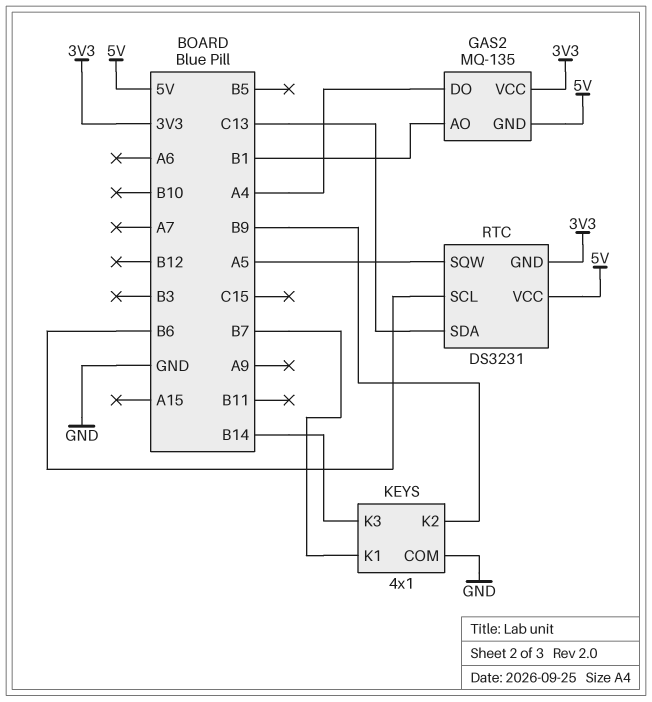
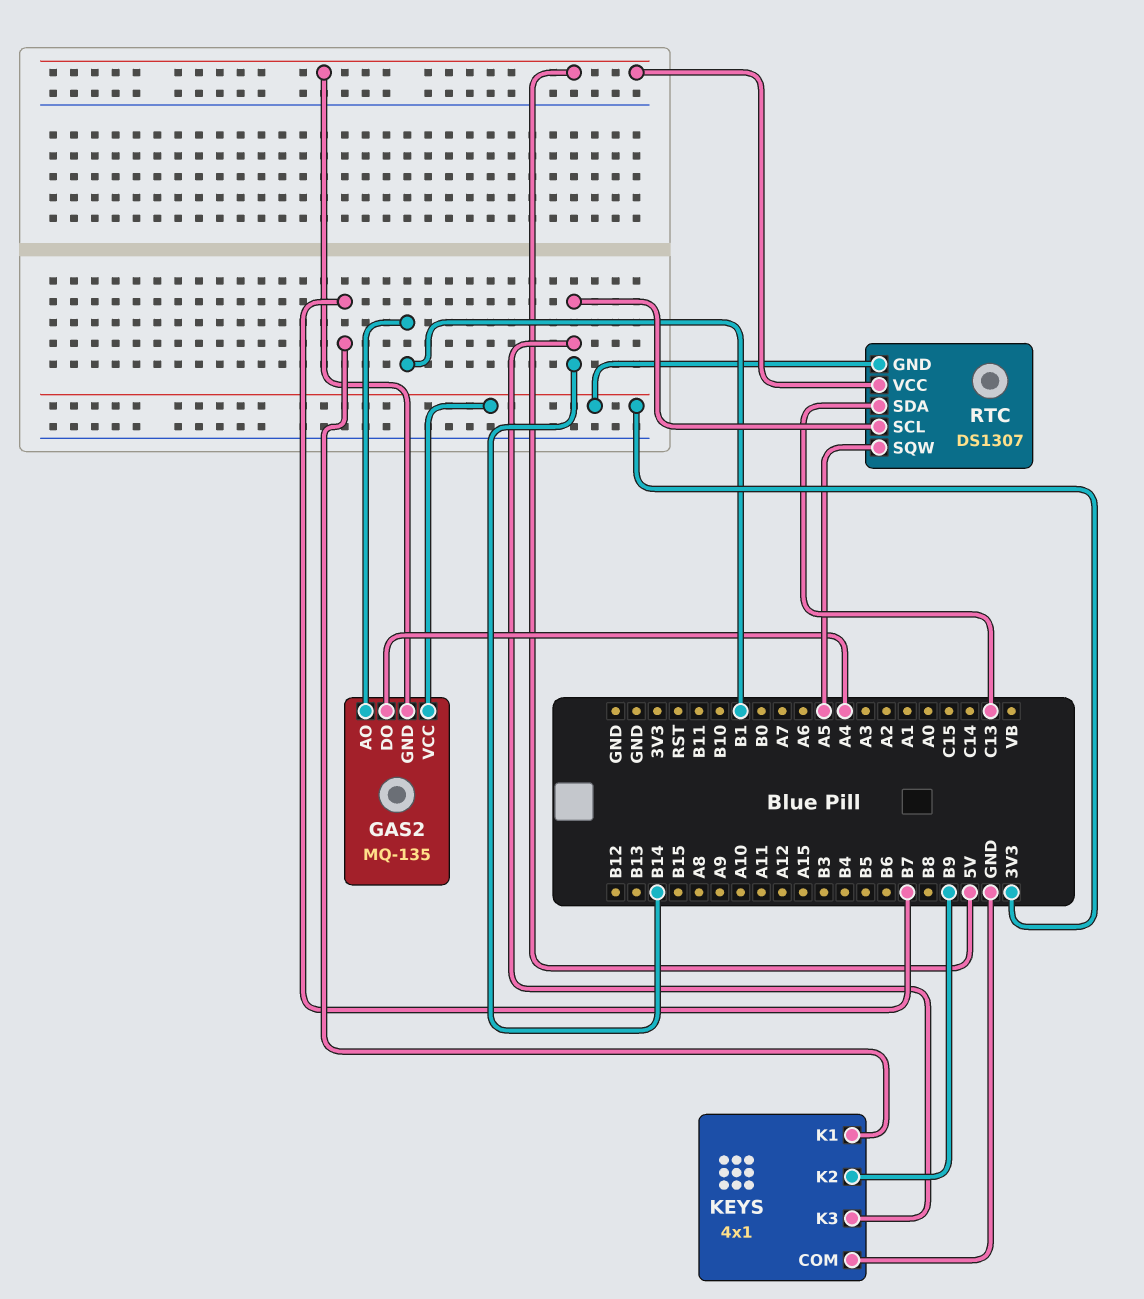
RTC: DS3231 -> DS1307
RTC pin SCL: B6 -> B14

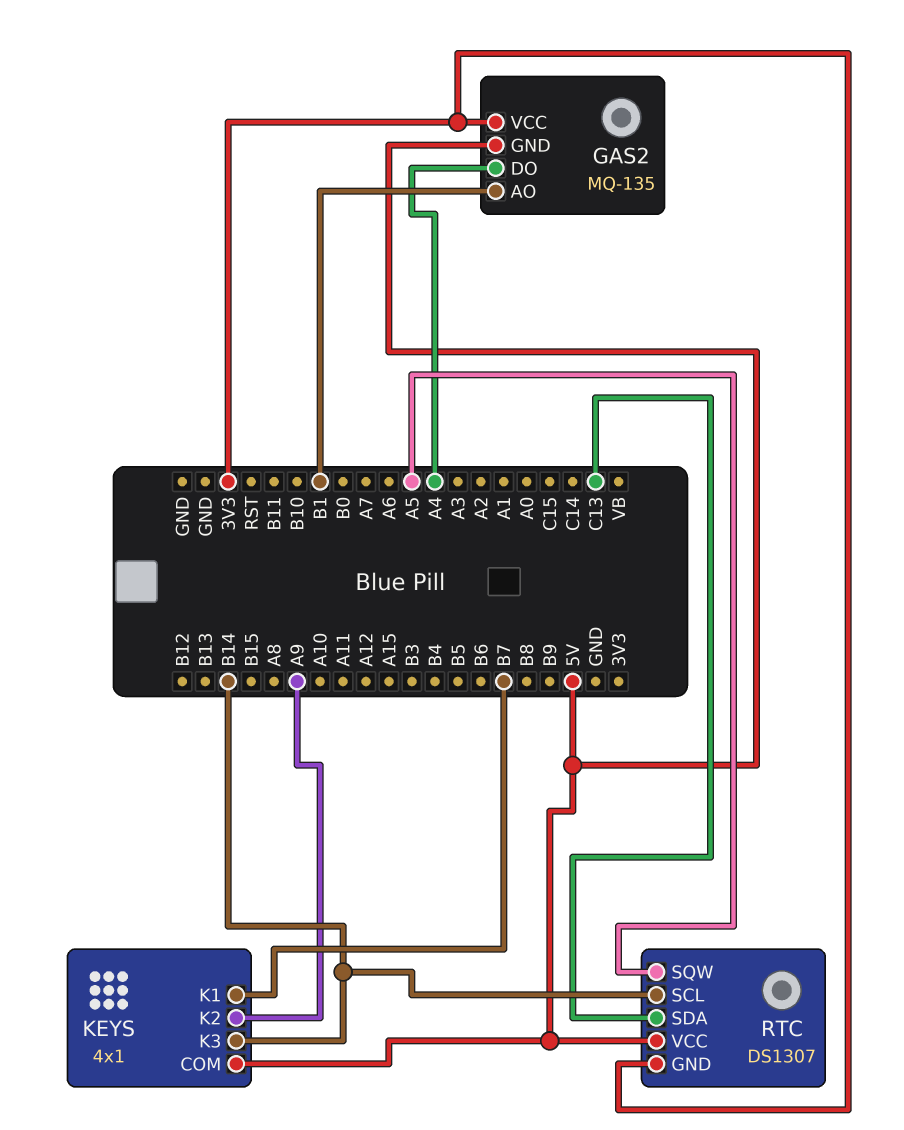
KEYS pin COM: GND -> 5V
KEYS pin K2: B9 -> A9

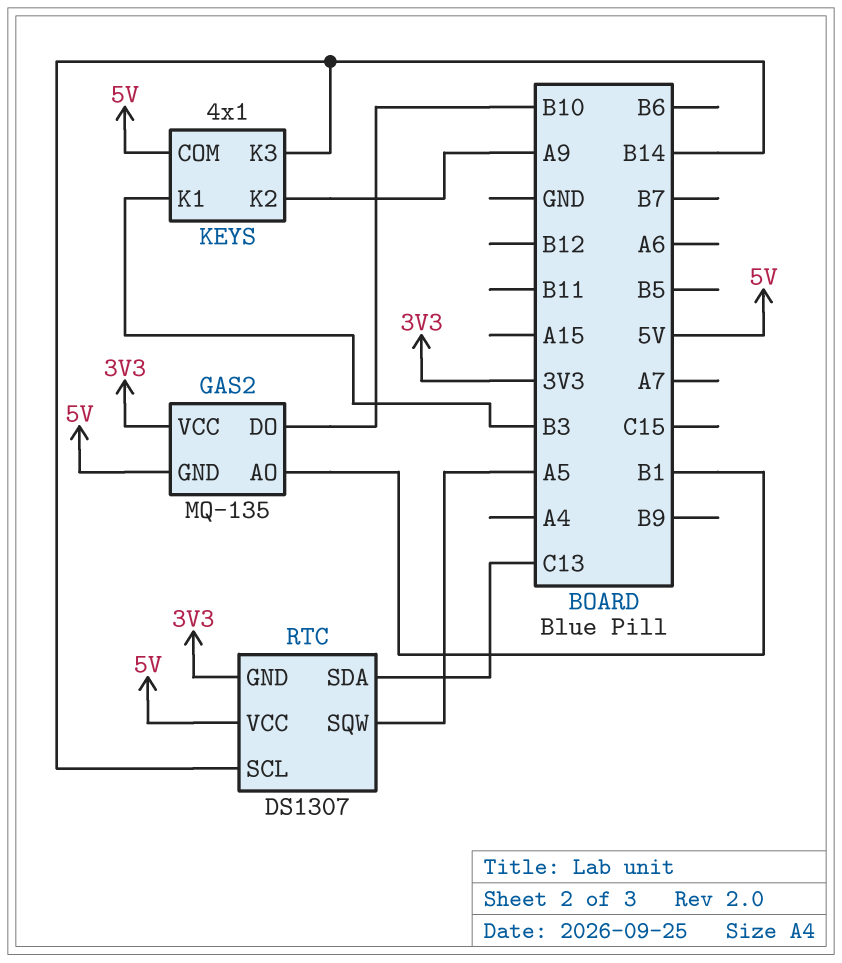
GAS2 pin DO: A4 -> B10
KEYS pin K1: B7 -> B3

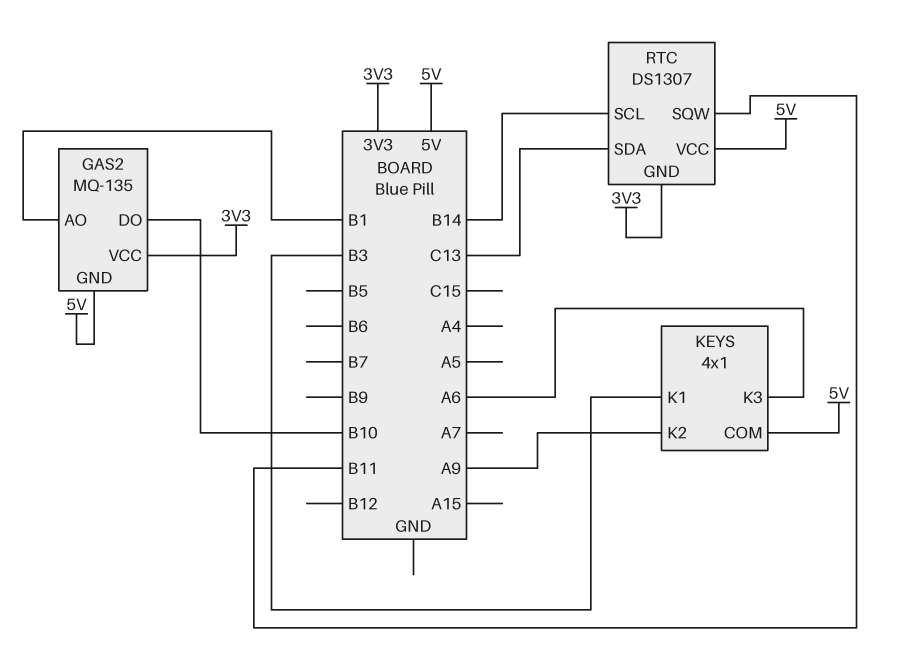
KEYS pin K3: B14 -> A6
RTC pin SQW: A5 -> B11

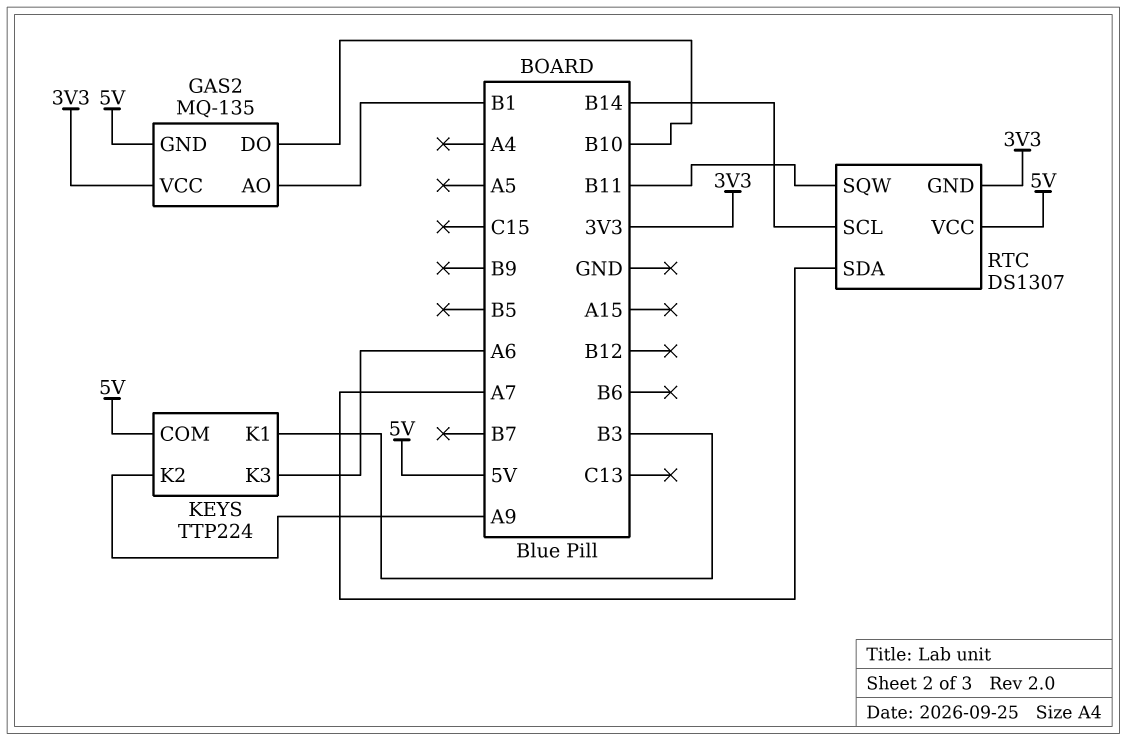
KEYS: 4x1 -> TTP224
RTC pin SDA: C13 -> A7

